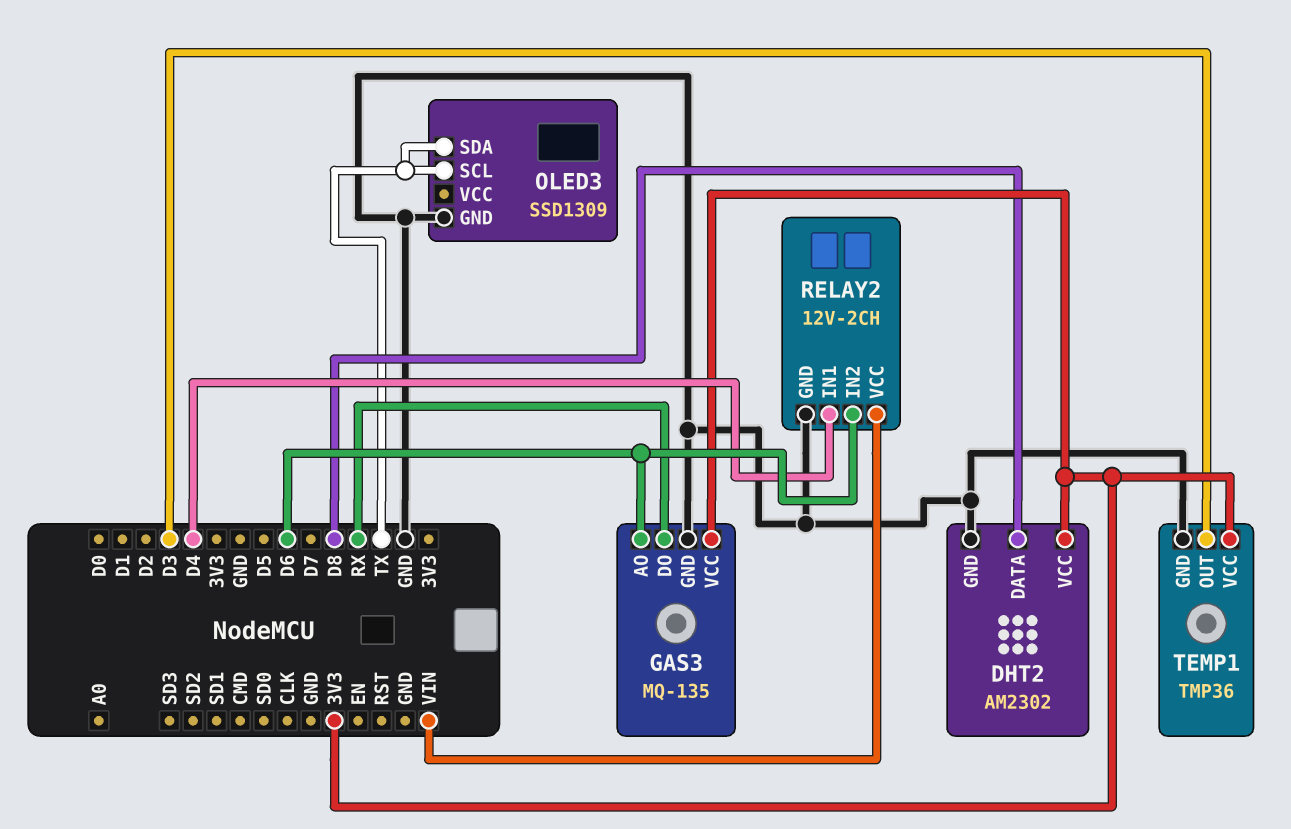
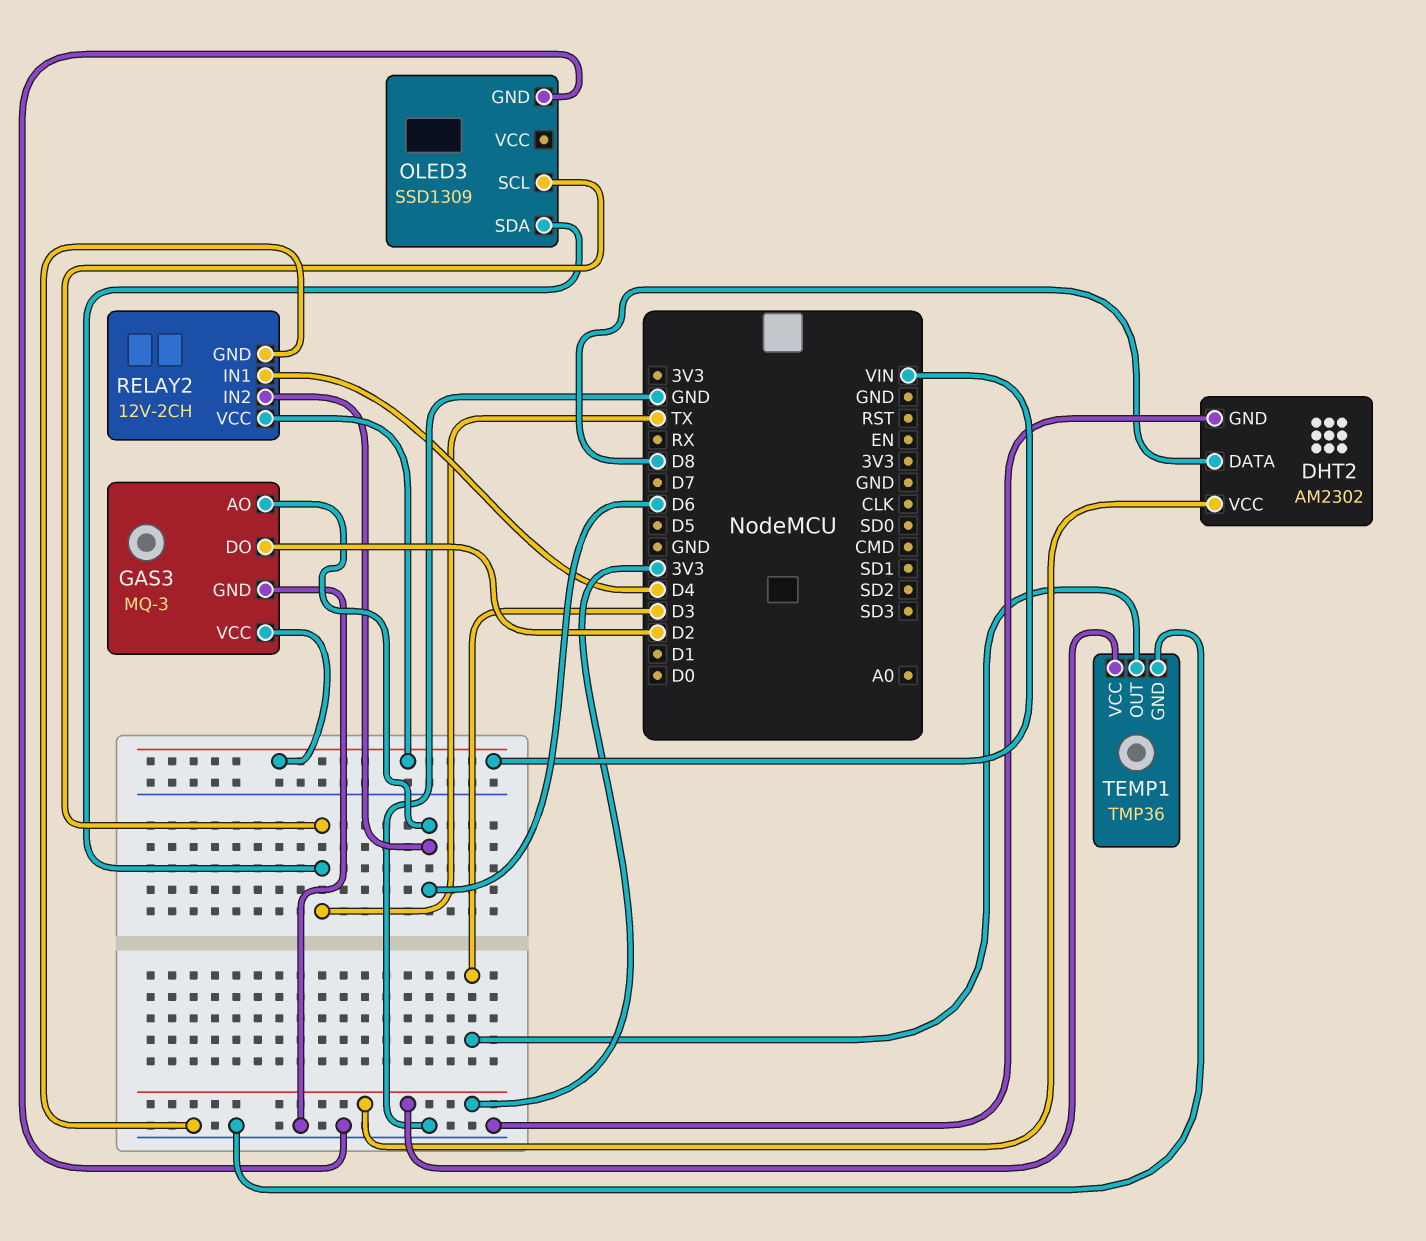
GAS3: MQ-135 -> MQ-3
GAS3 pin DO: RX -> D2
GAS3 pin VCC: 3V3 -> VIN

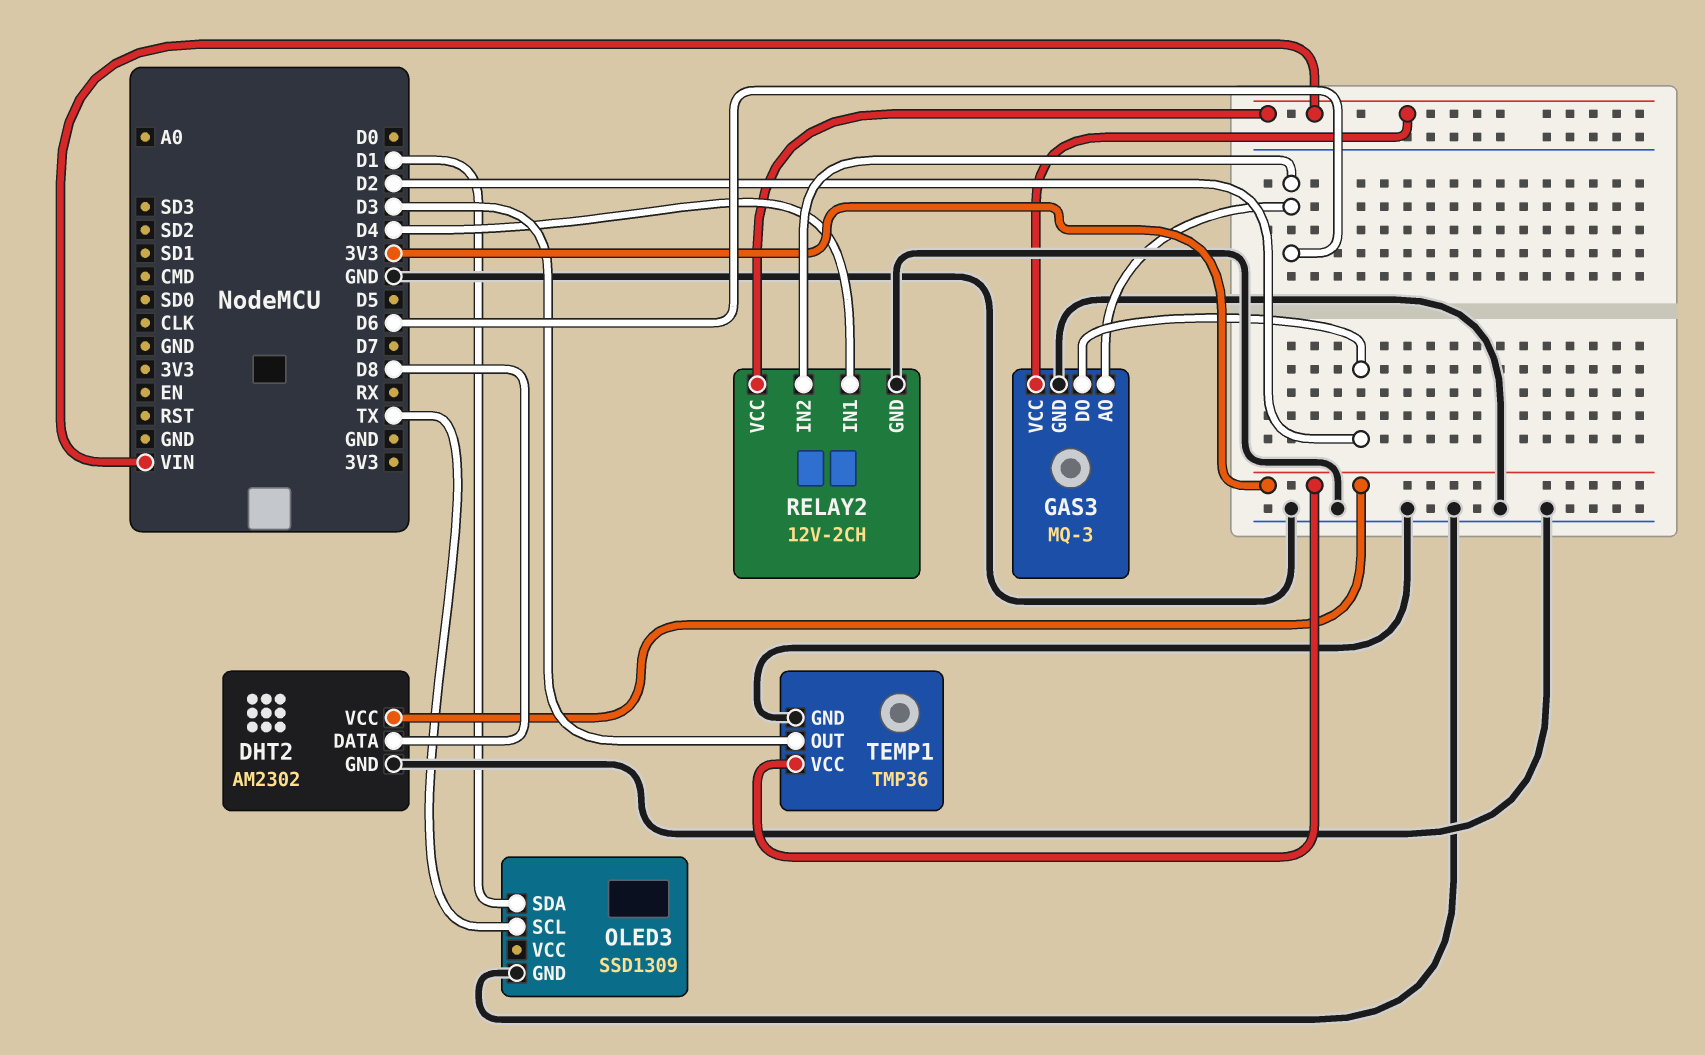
OLED3 pin SDA: TX -> D1

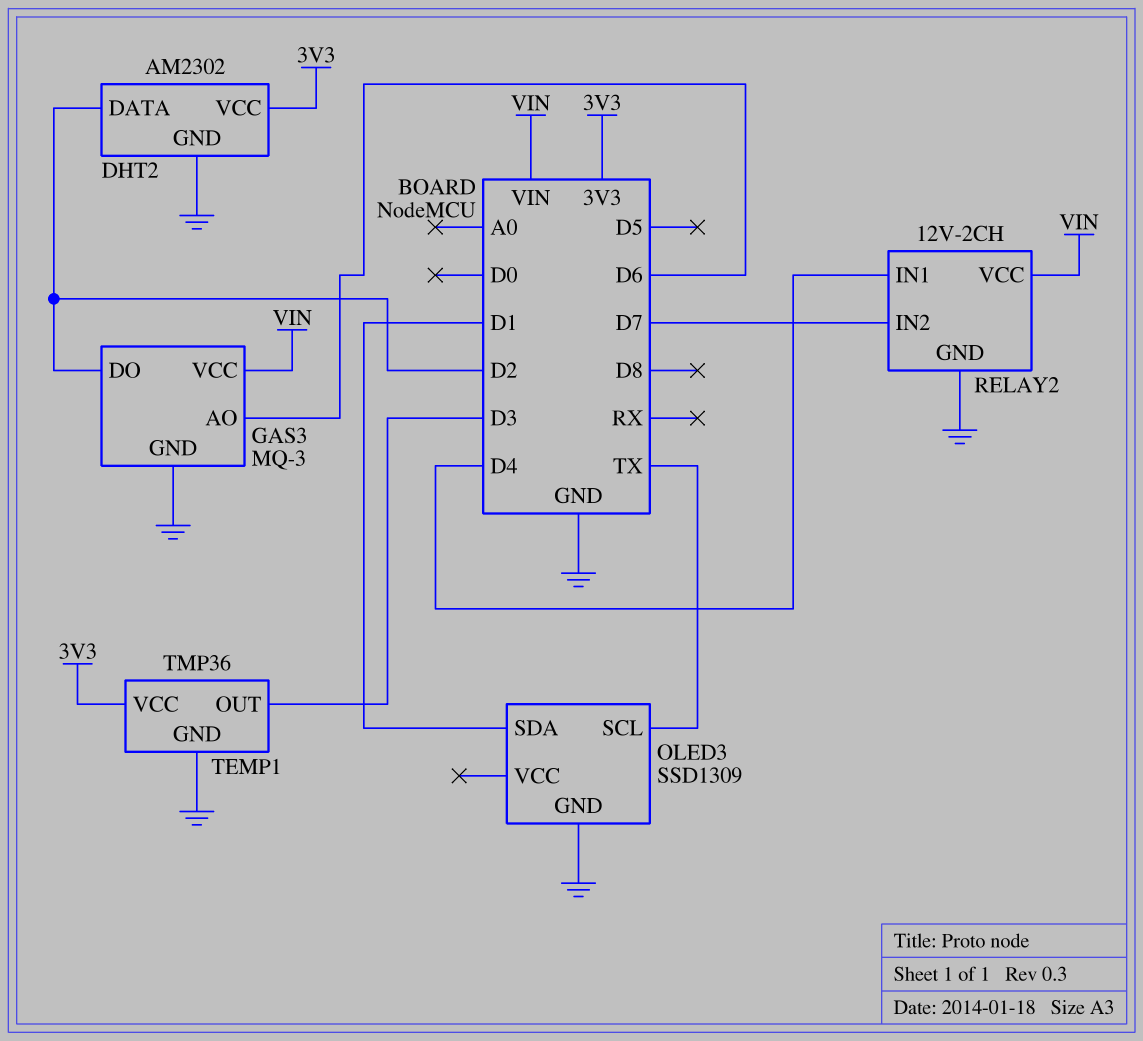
DHT2 pin DATA: D8 -> D2
RELAY2 pin IN2: D6 -> D7

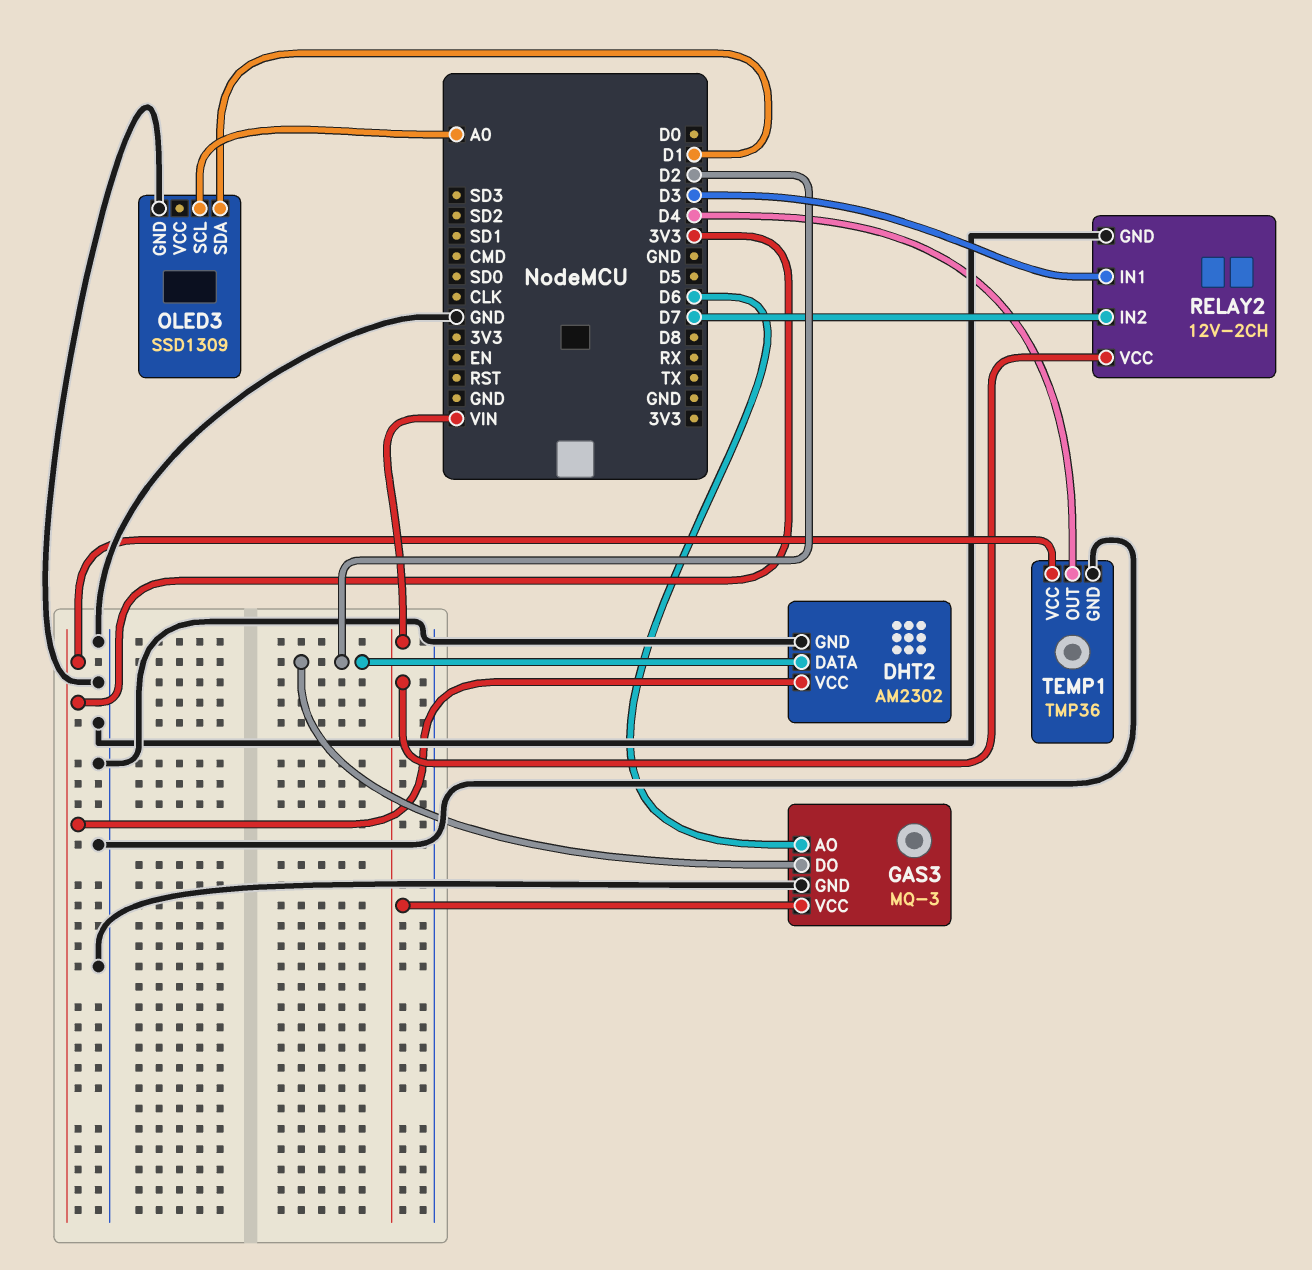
OLED3 pin SCL: TX -> A0
RELAY2 pin IN1: D4 -> D3
TEMP1 pin OUT: D3 -> D4

